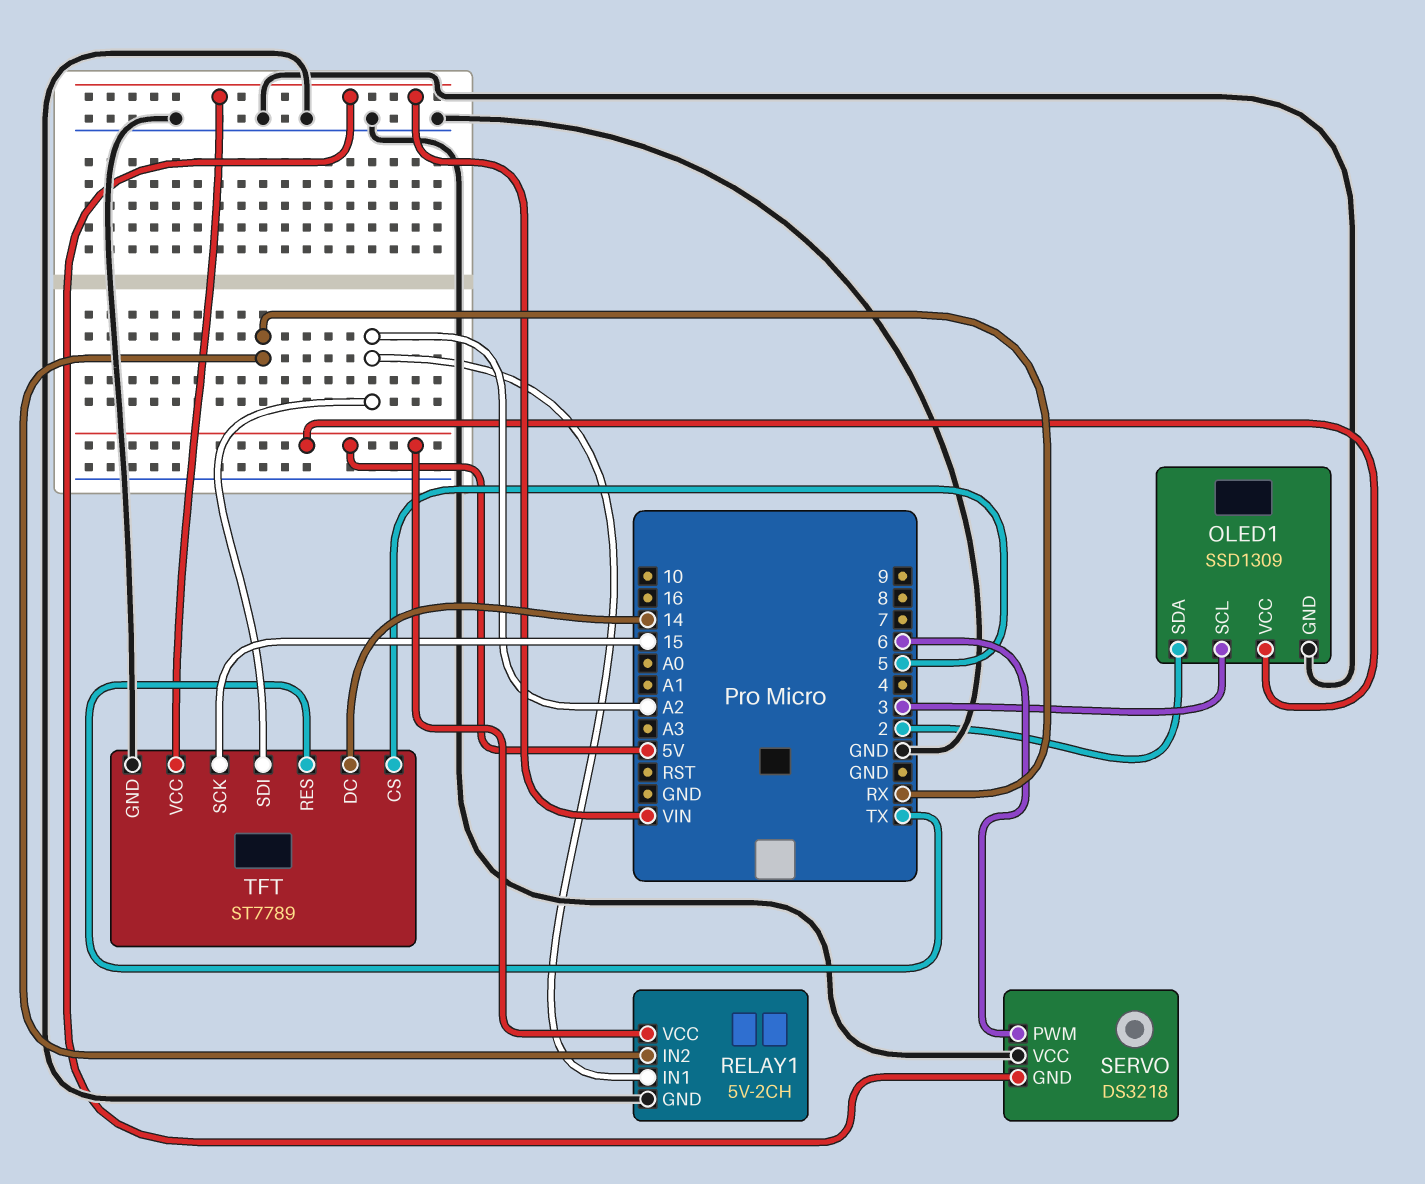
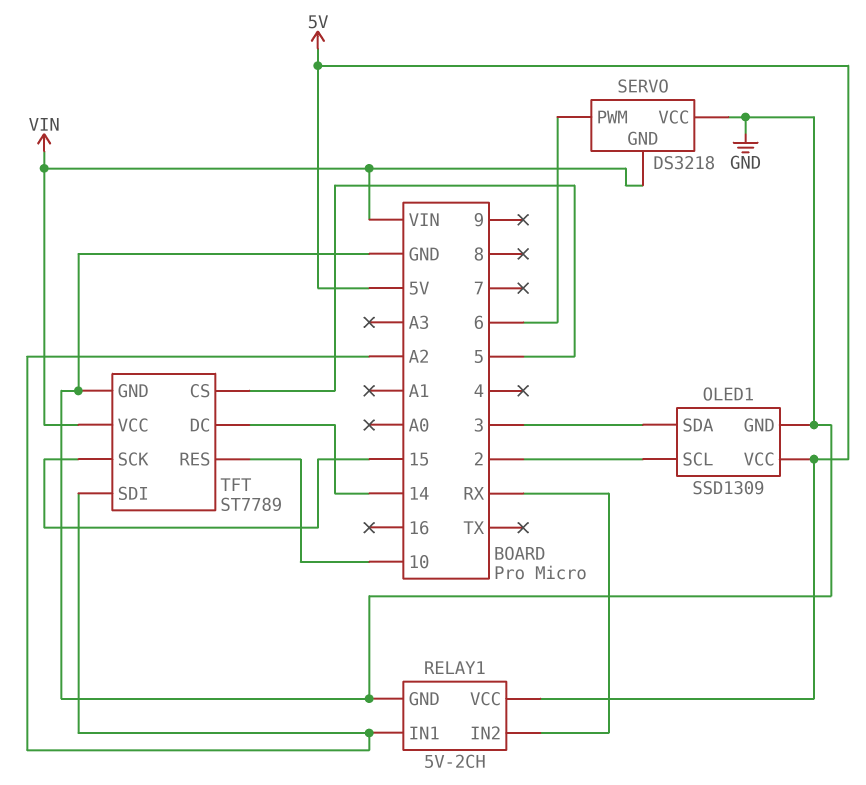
OLED1 pin SCL: 3 -> 2
OLED1 pin SDA: 2 -> 3
TFT pin RES: TX -> 10

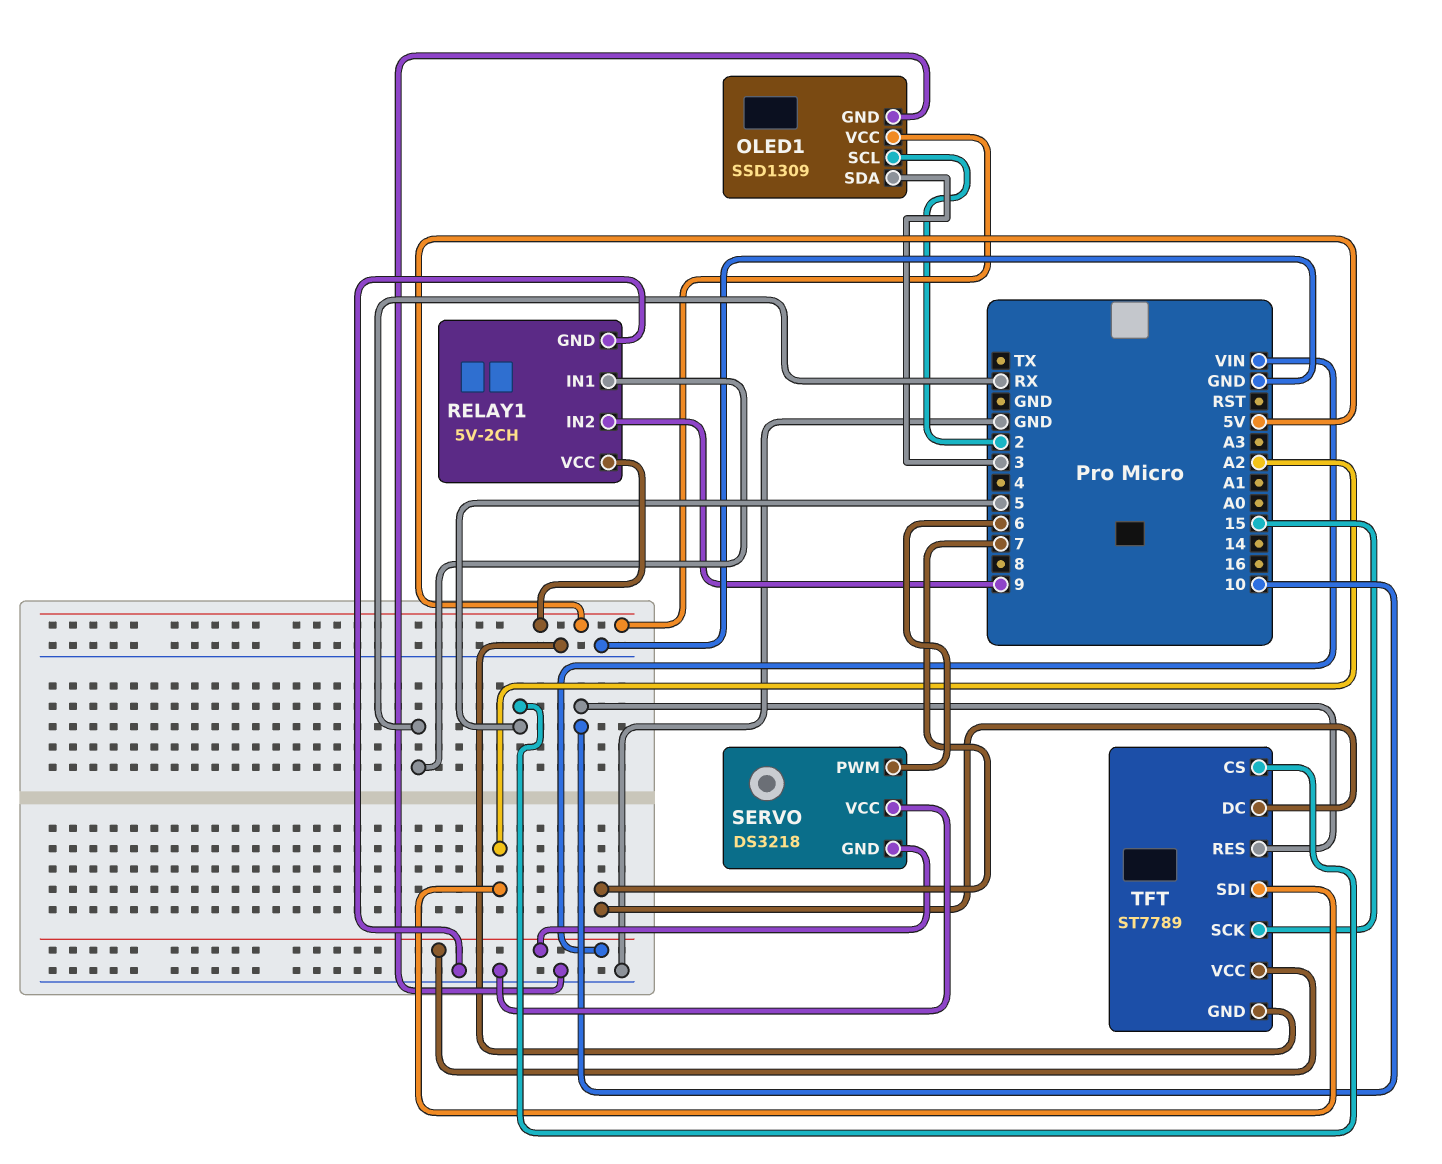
RELAY1 pin IN1: A2 -> RX
RELAY1 pin IN2: RX -> 9
TFT pin DC: 14 -> 7

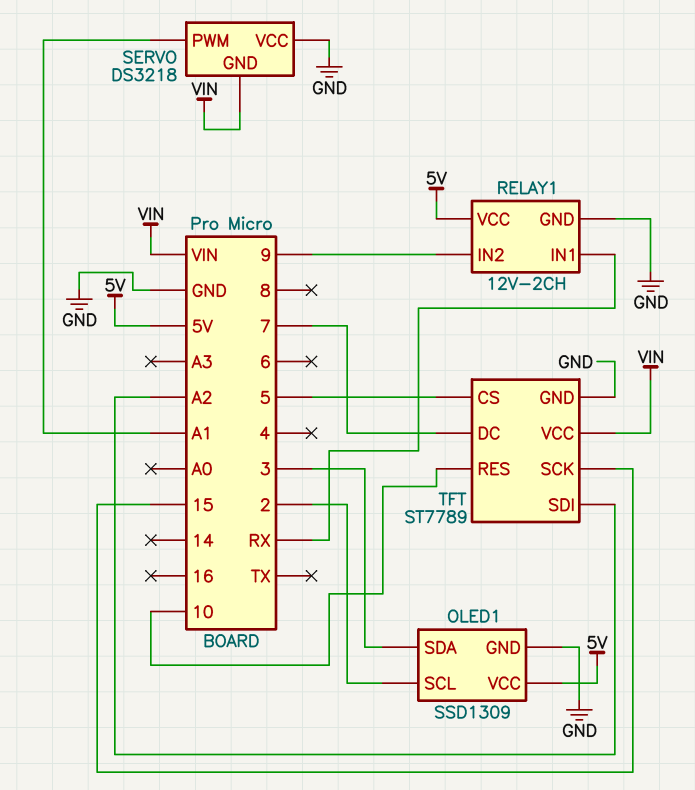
RELAY1: 5V-2CH -> 12V-2CH
SERVO pin PWM: 6 -> A1

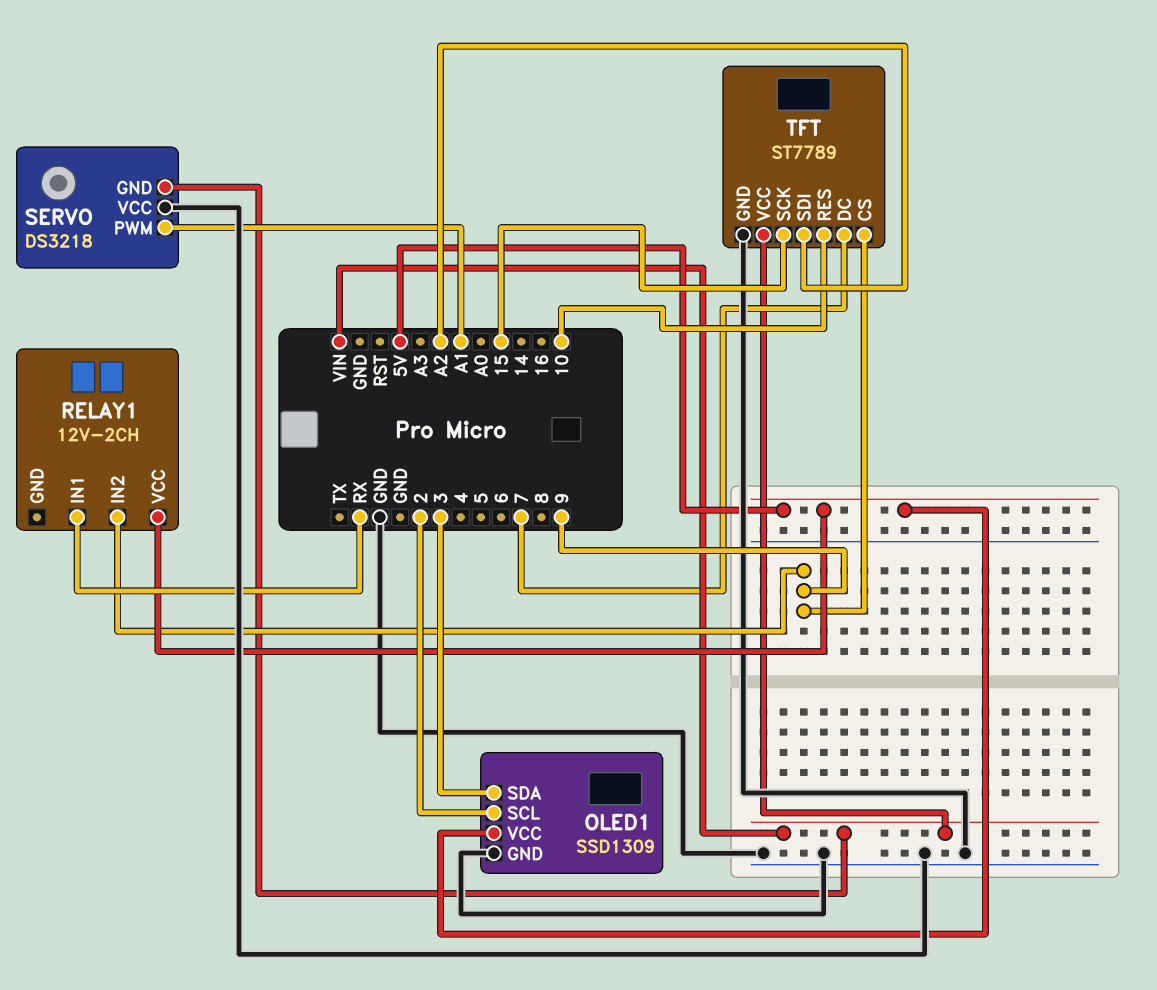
RELAY1 pin GND: GND -> none
TFT pin CS: 5 -> 9

